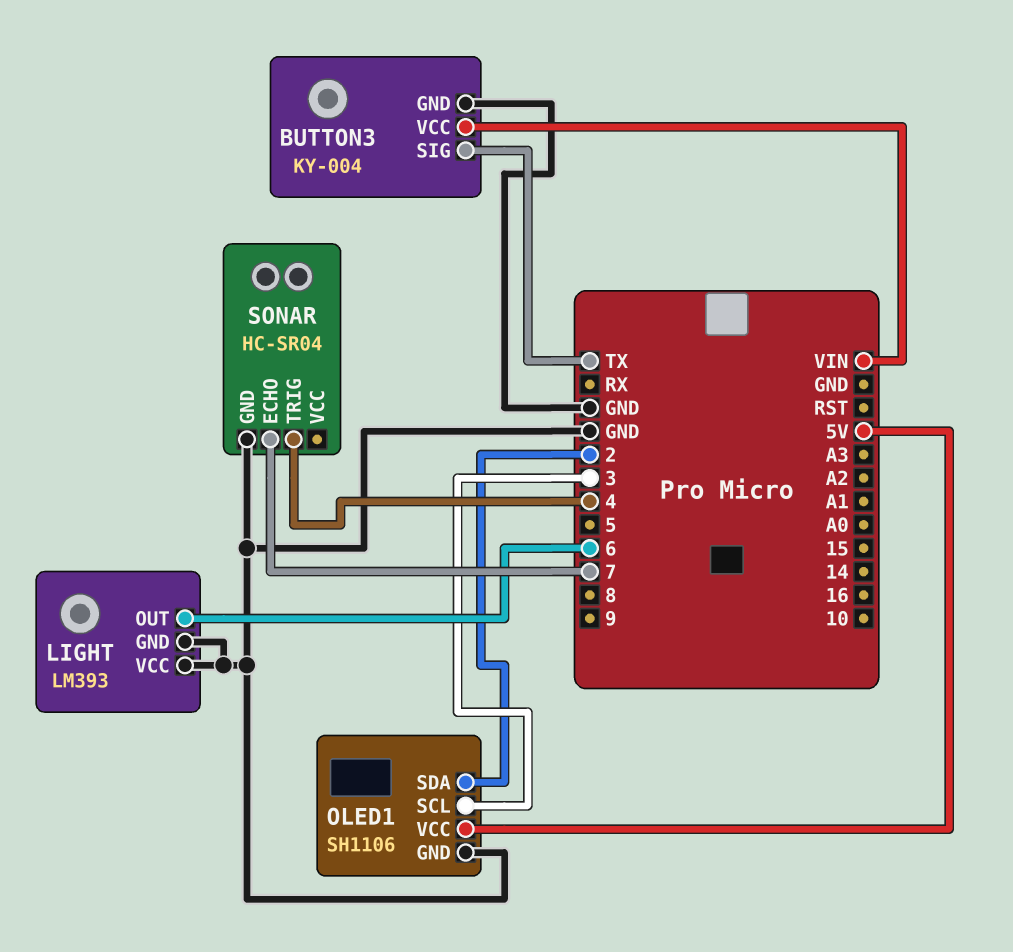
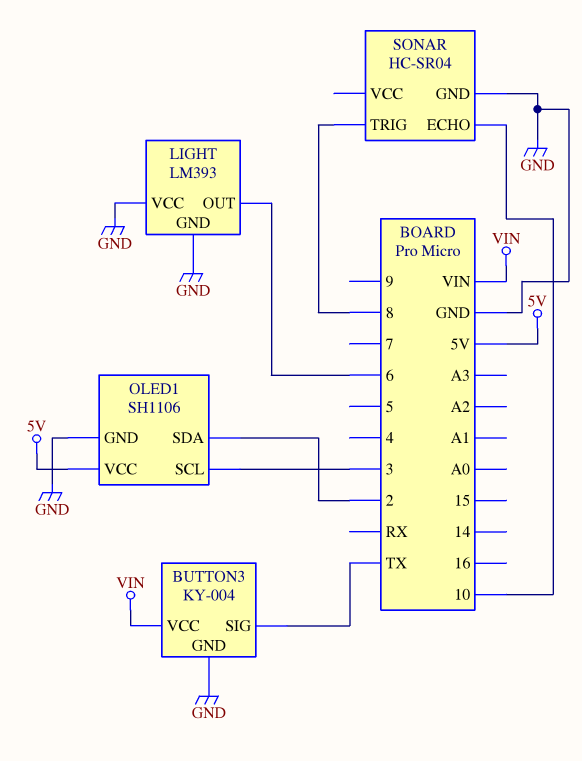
SONAR pin ECHO: 7 -> 10
SONAR pin TRIG: 4 -> 8

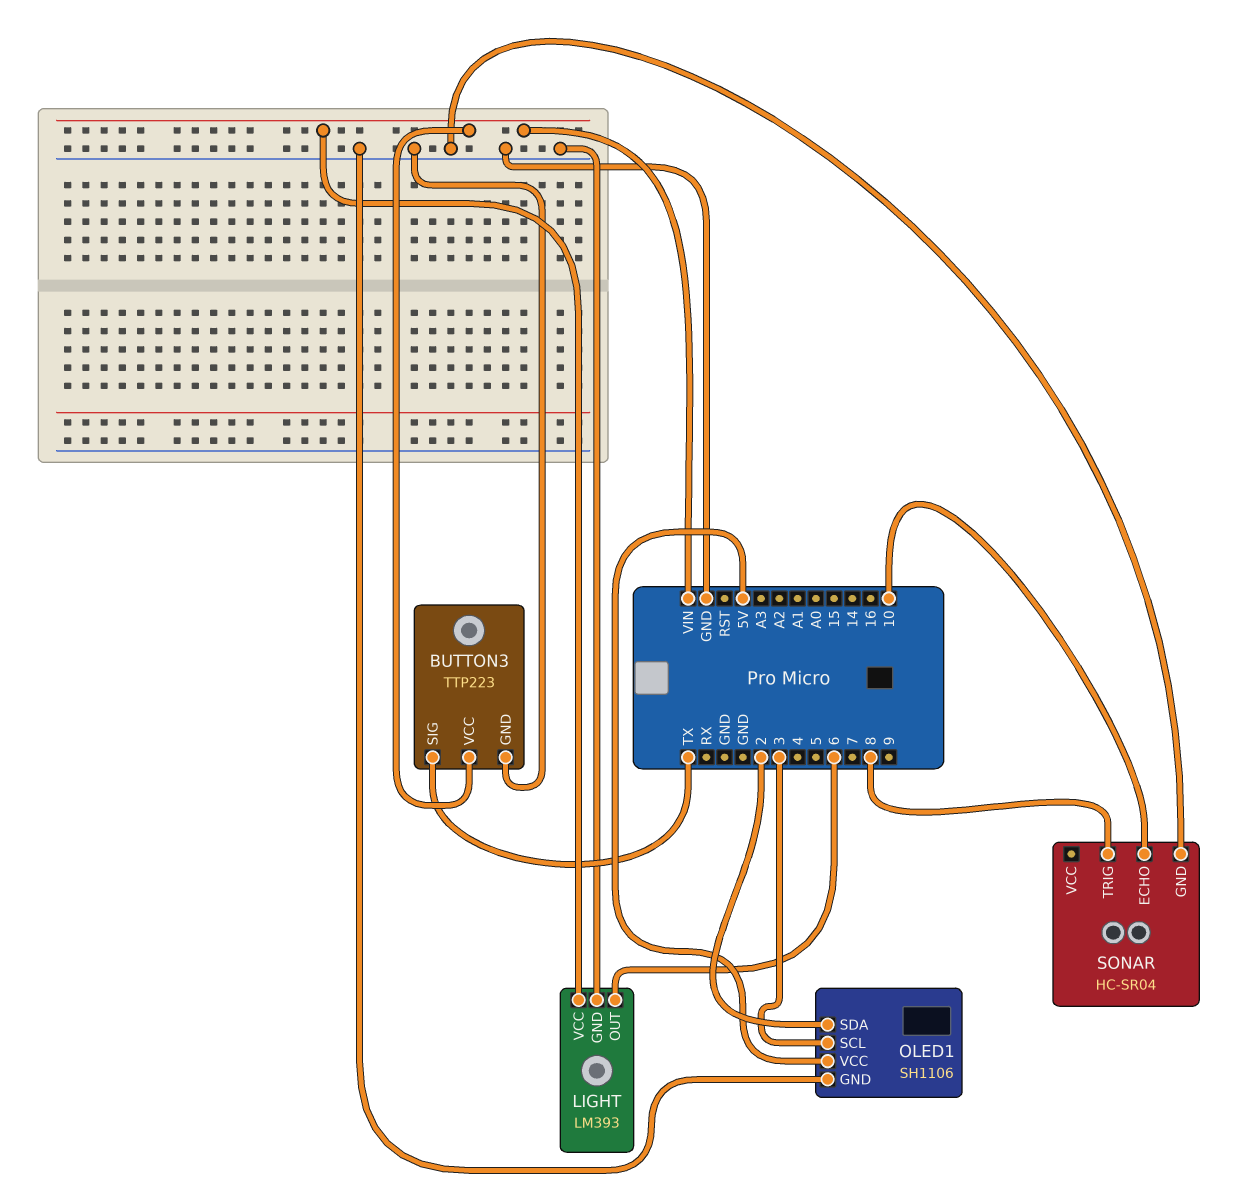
BUTTON3: KY-004 -> TTP223
LIGHT pin VCC: GND -> VIN

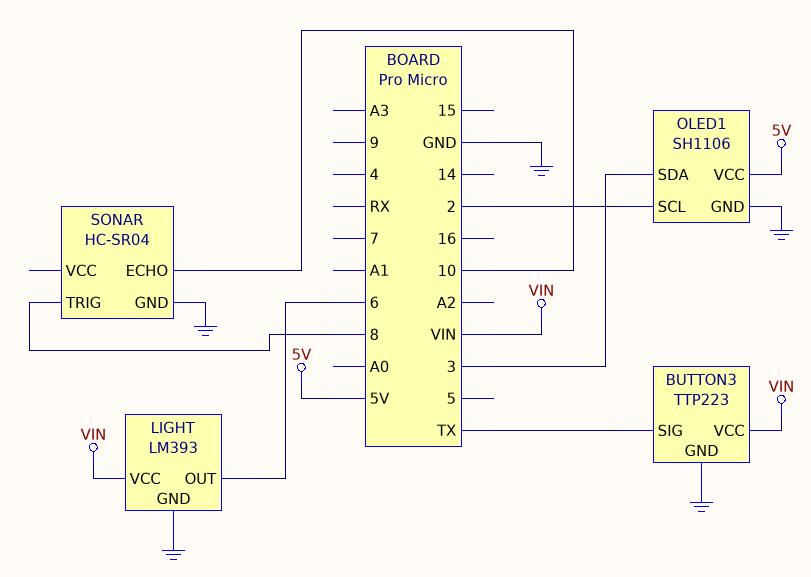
OLED1 pin SCL: 3 -> 2
OLED1 pin SDA: 2 -> 3

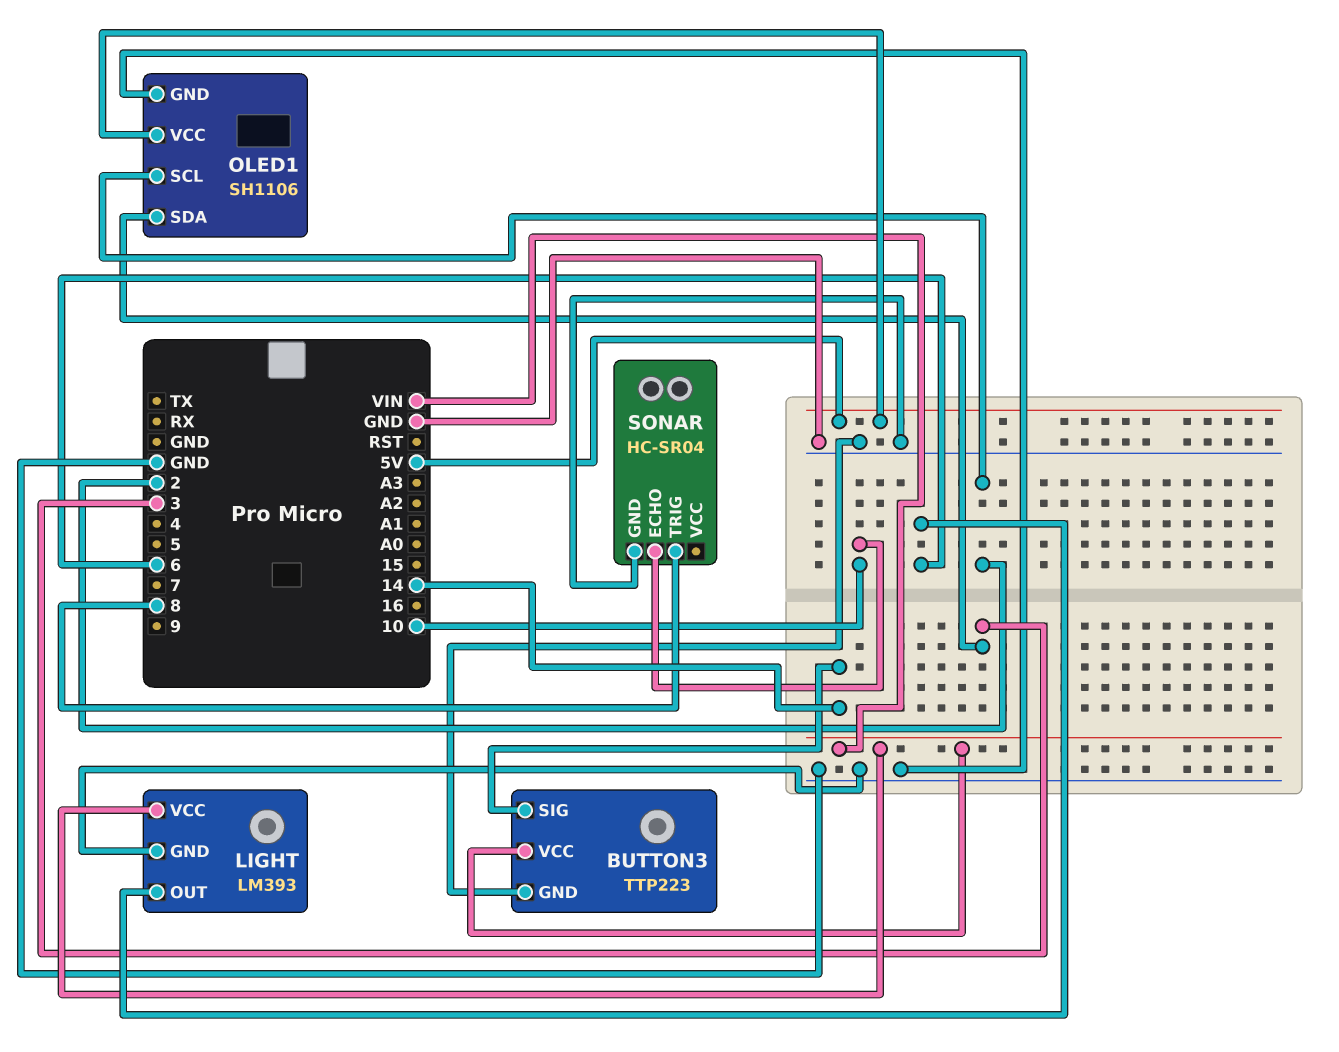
BUTTON3 pin SIG: TX -> 14

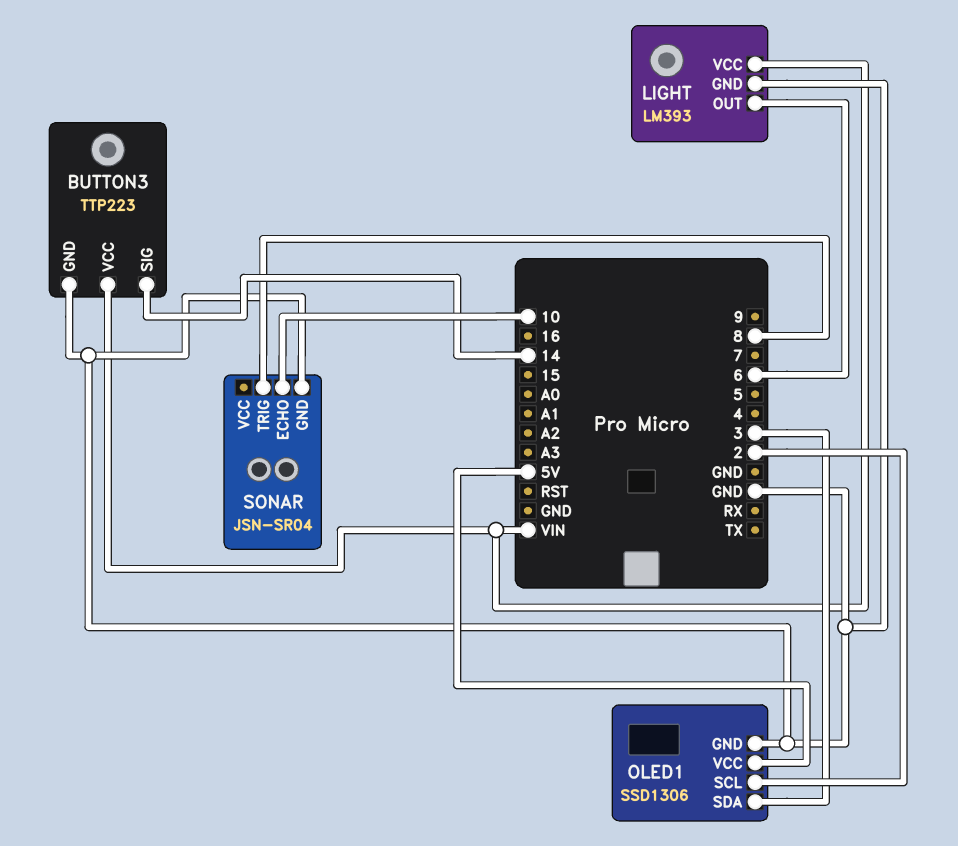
OLED1: SH1106 -> SSD1306
SONAR: HC-SR04 -> JSN-SR04

